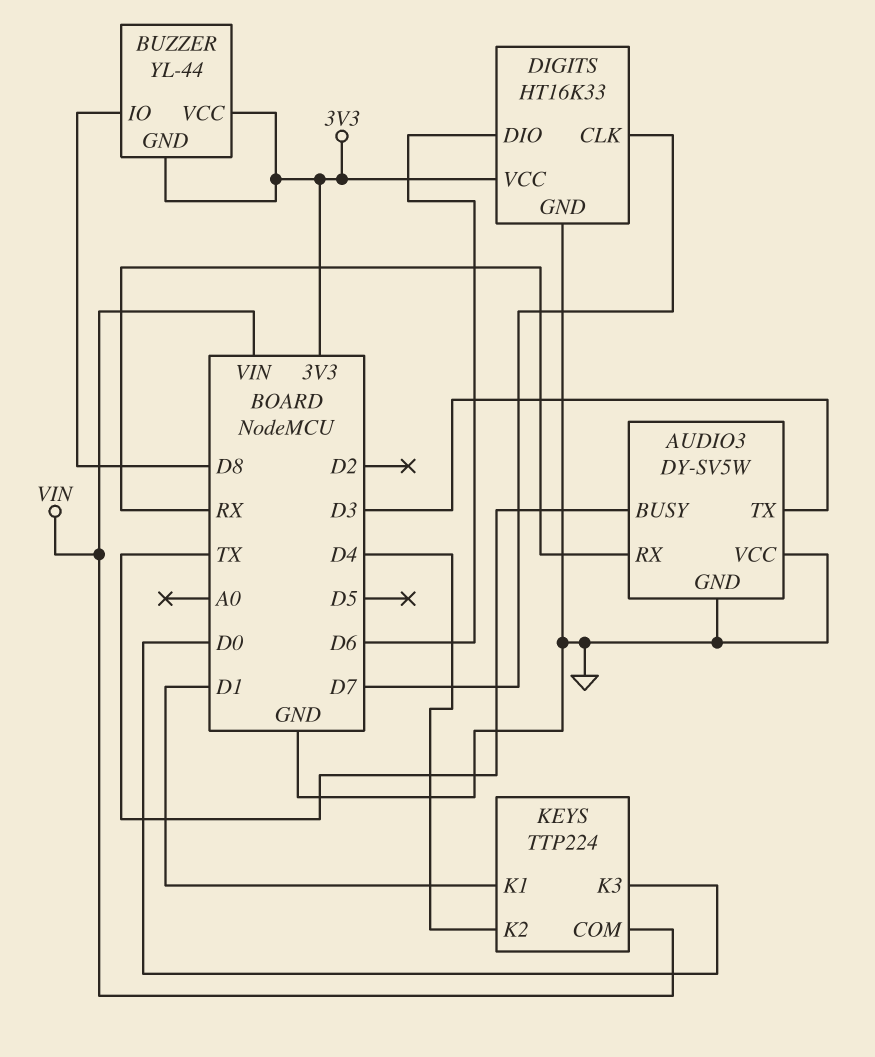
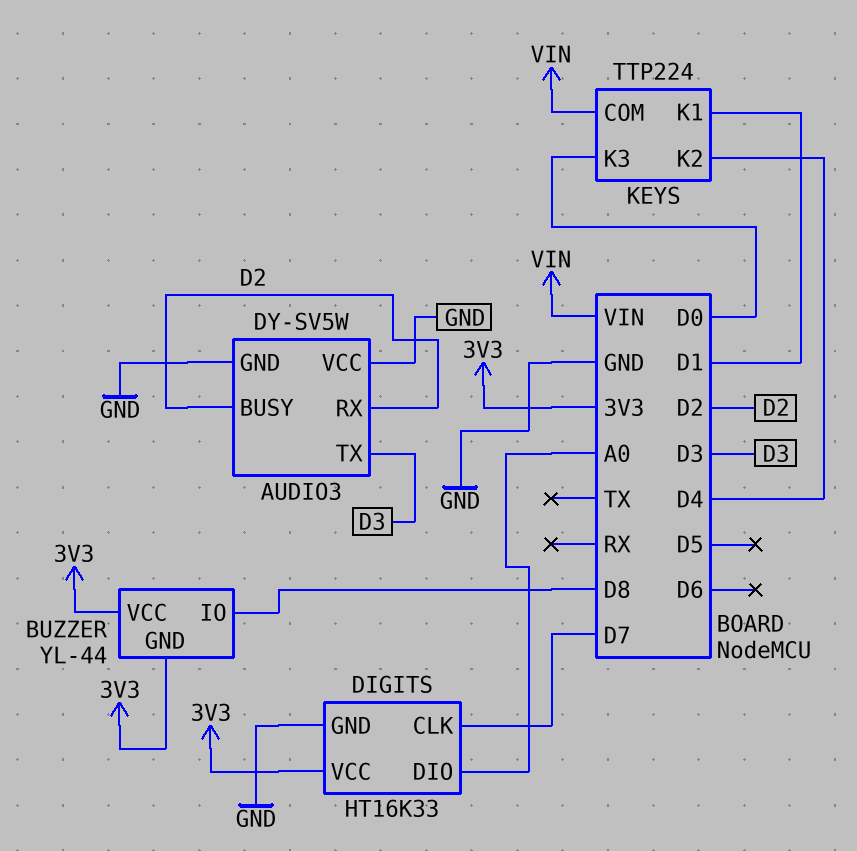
AUDIO3 pin BUSY: TX -> D2
AUDIO3 pin RX: RX -> D2
DIGITS pin DIO: D6 -> A0

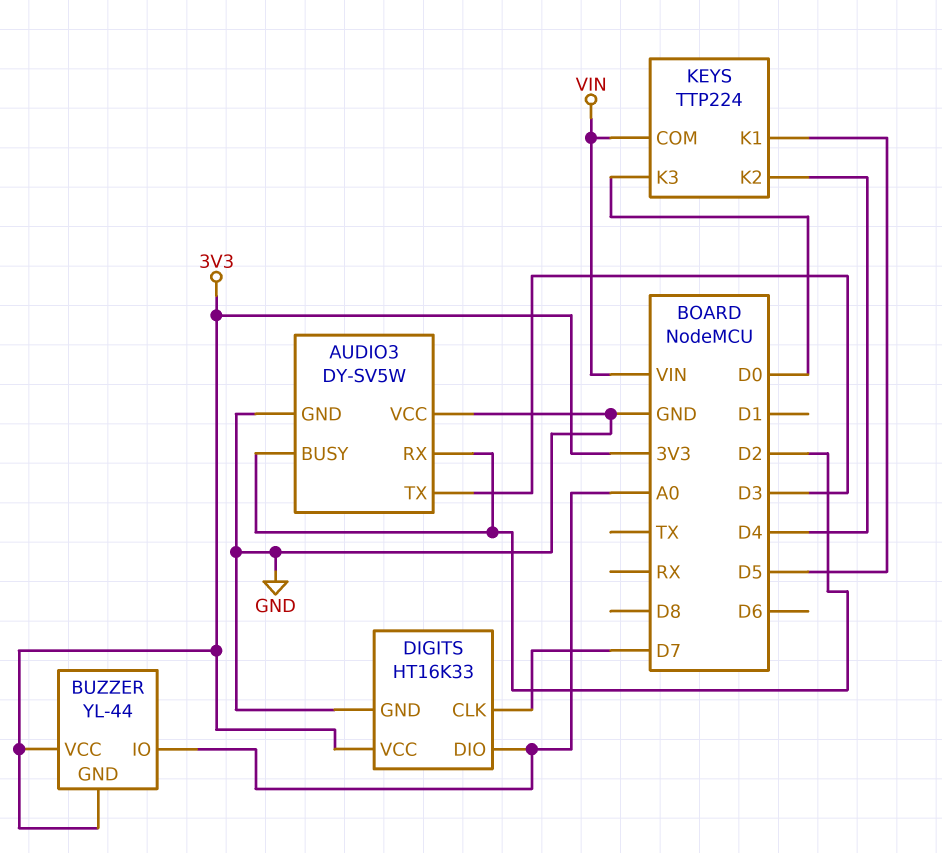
BUZZER pin IO: D8 -> A0
KEYS pin K1: D1 -> D5

